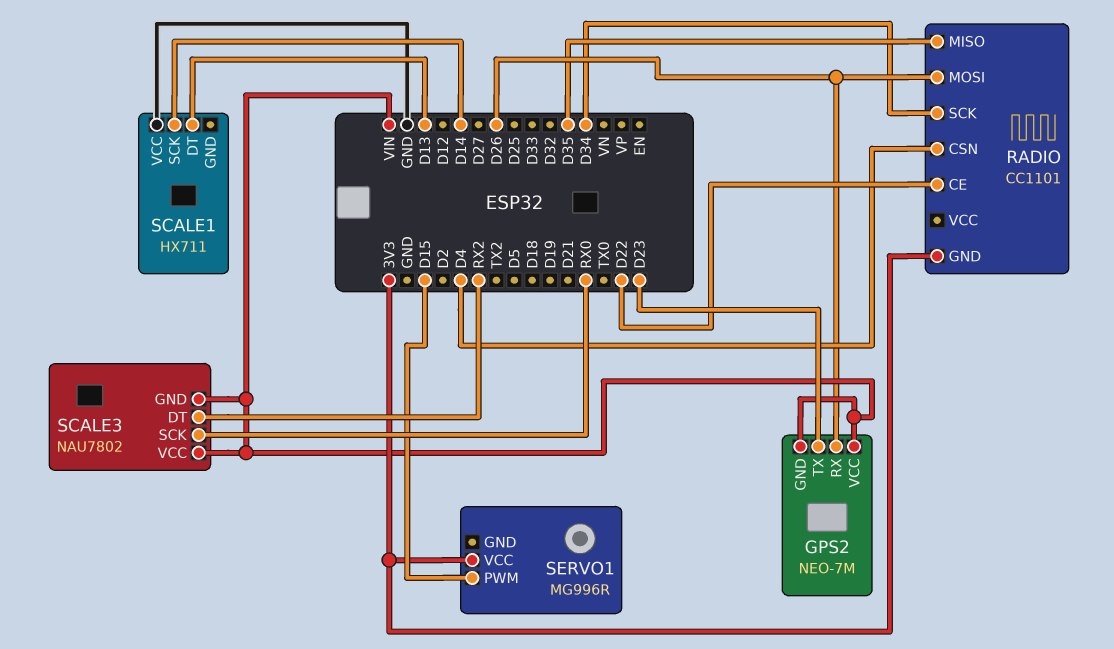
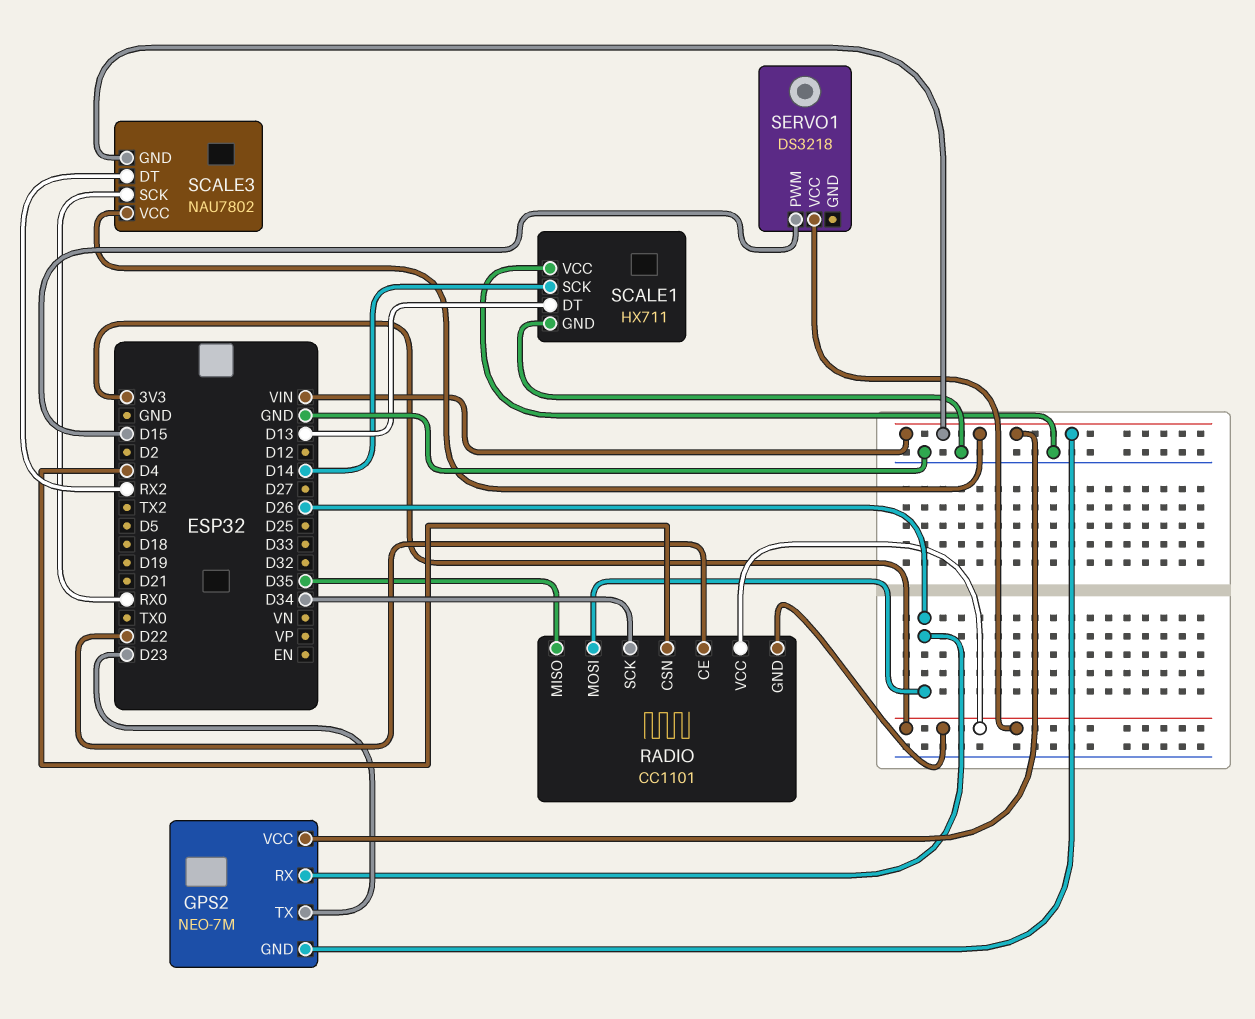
RADIO pin VCC: none -> 3V3
SCALE1 pin GND: none -> GND
SERVO1: MG996R -> DS3218

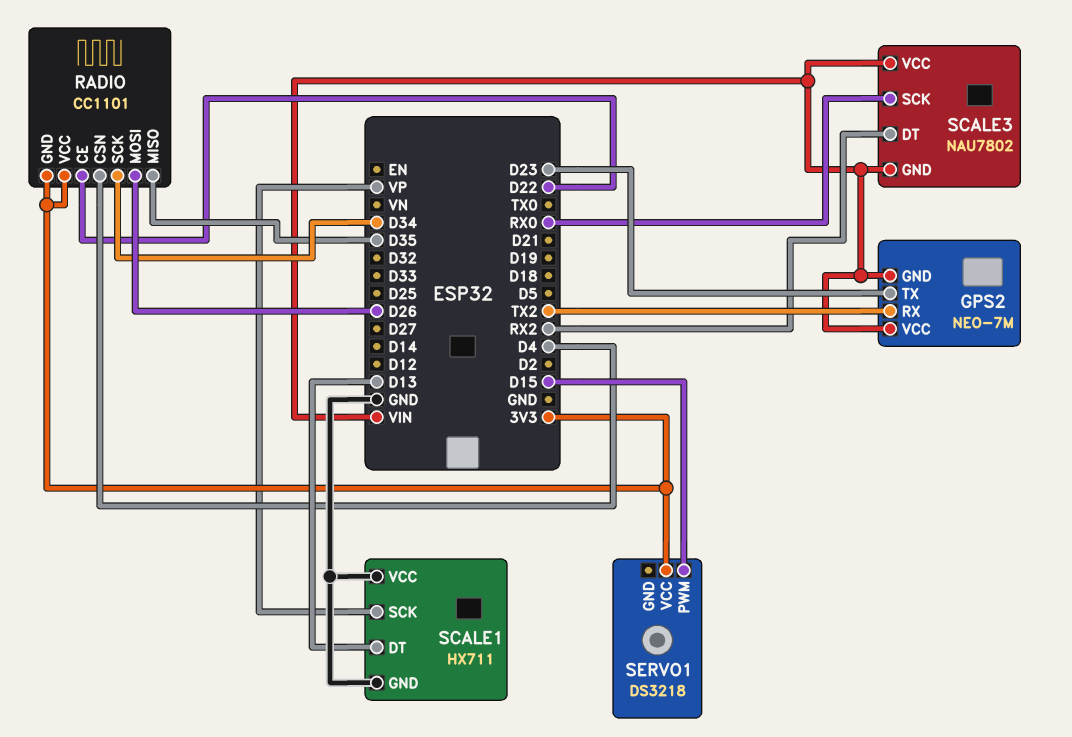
GPS2 pin RX: D26 -> TX2
SCALE1 pin SCK: D14 -> VP

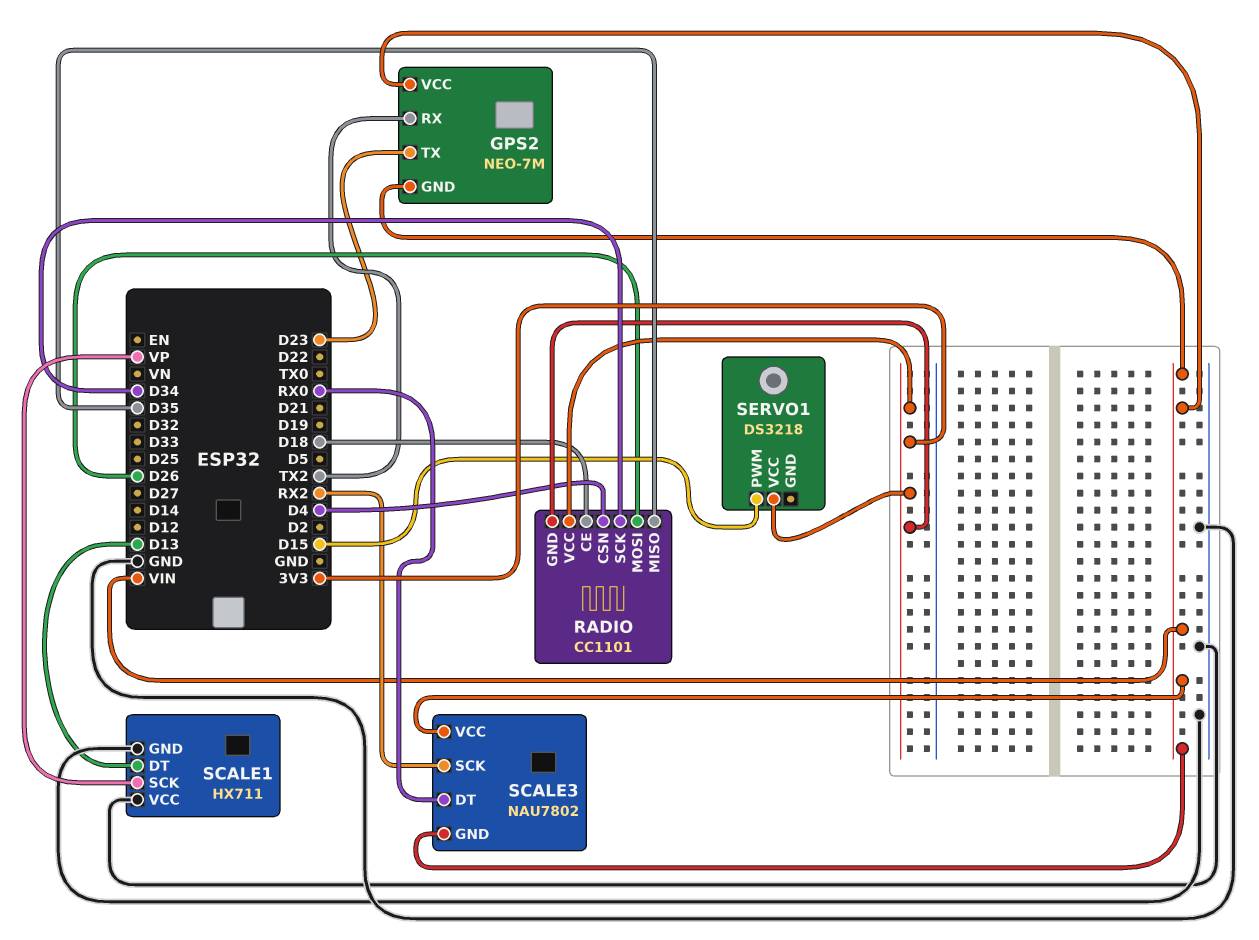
RADIO pin CE: D22 -> D18
SCALE3 pin DT: RX2 -> RX0
SCALE3 pin SCK: RX0 -> RX2

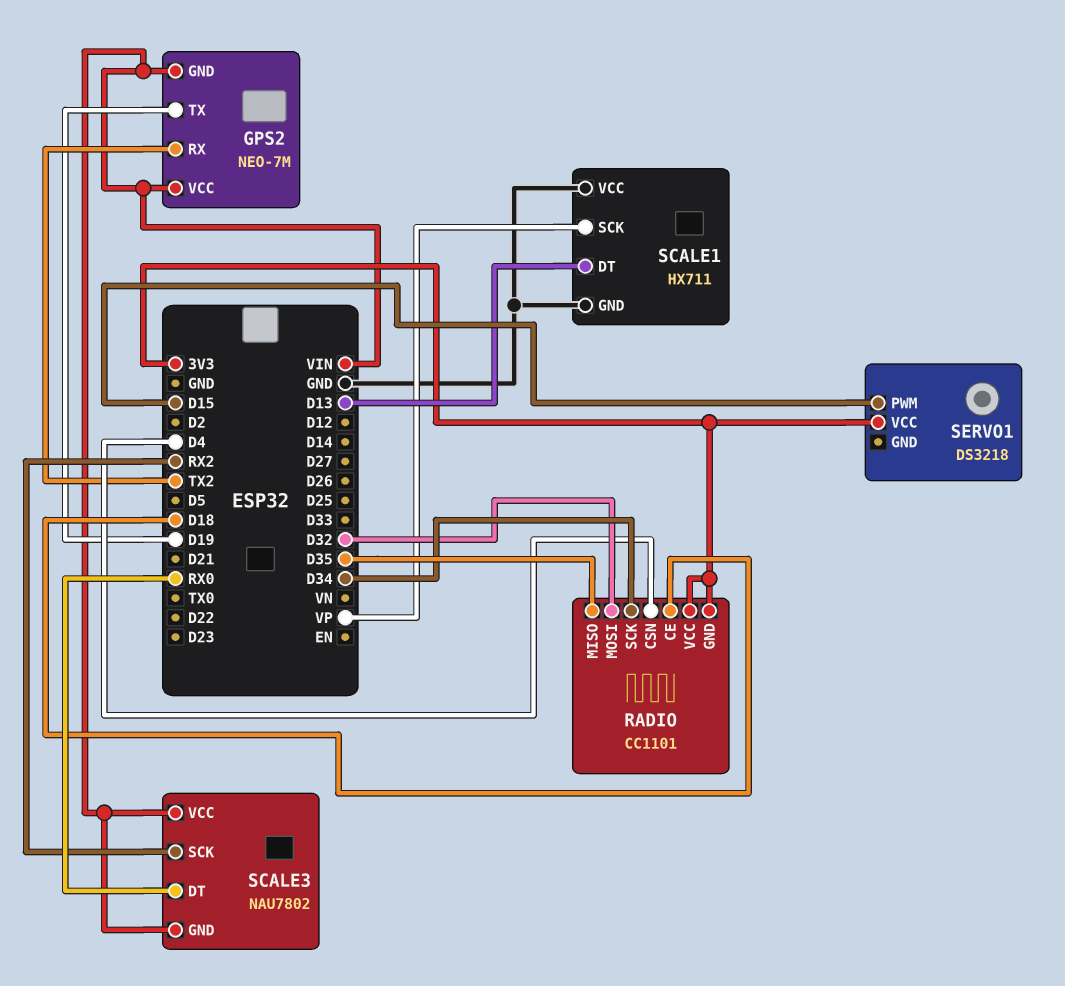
GPS2 pin TX: D23 -> D19
RADIO pin MOSI: D26 -> D32

